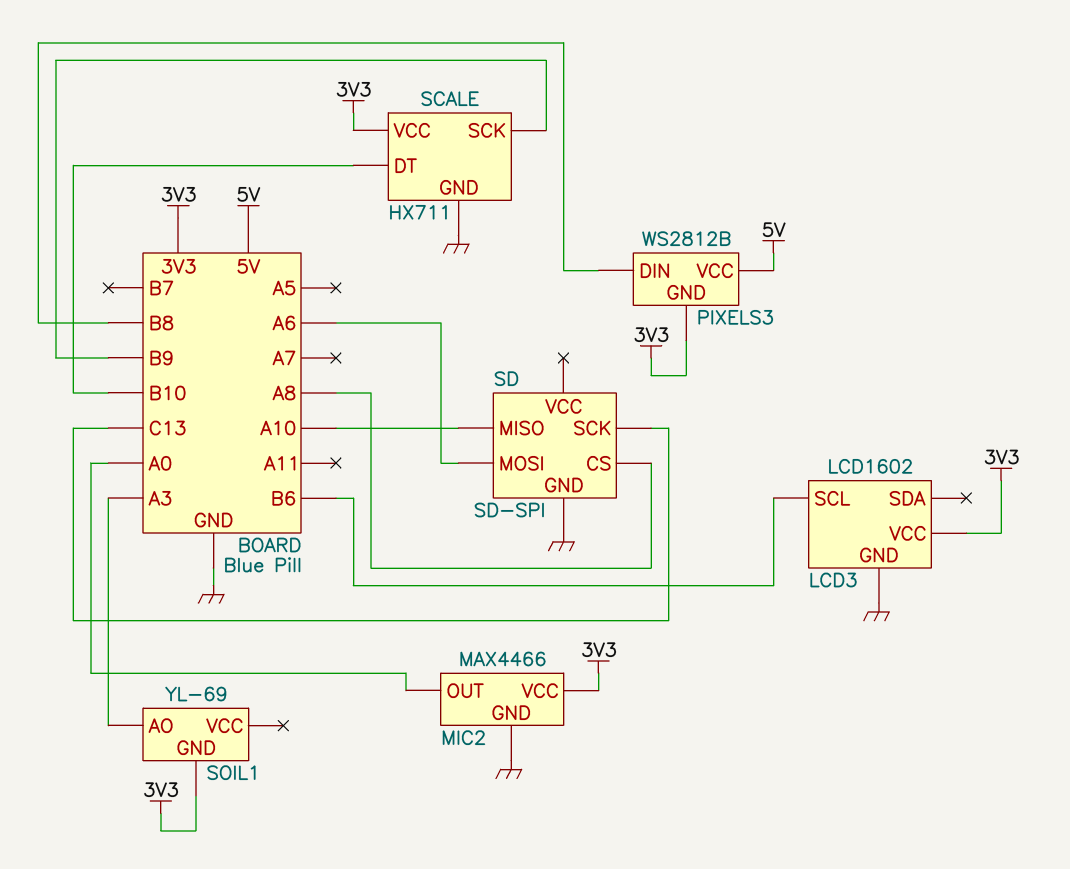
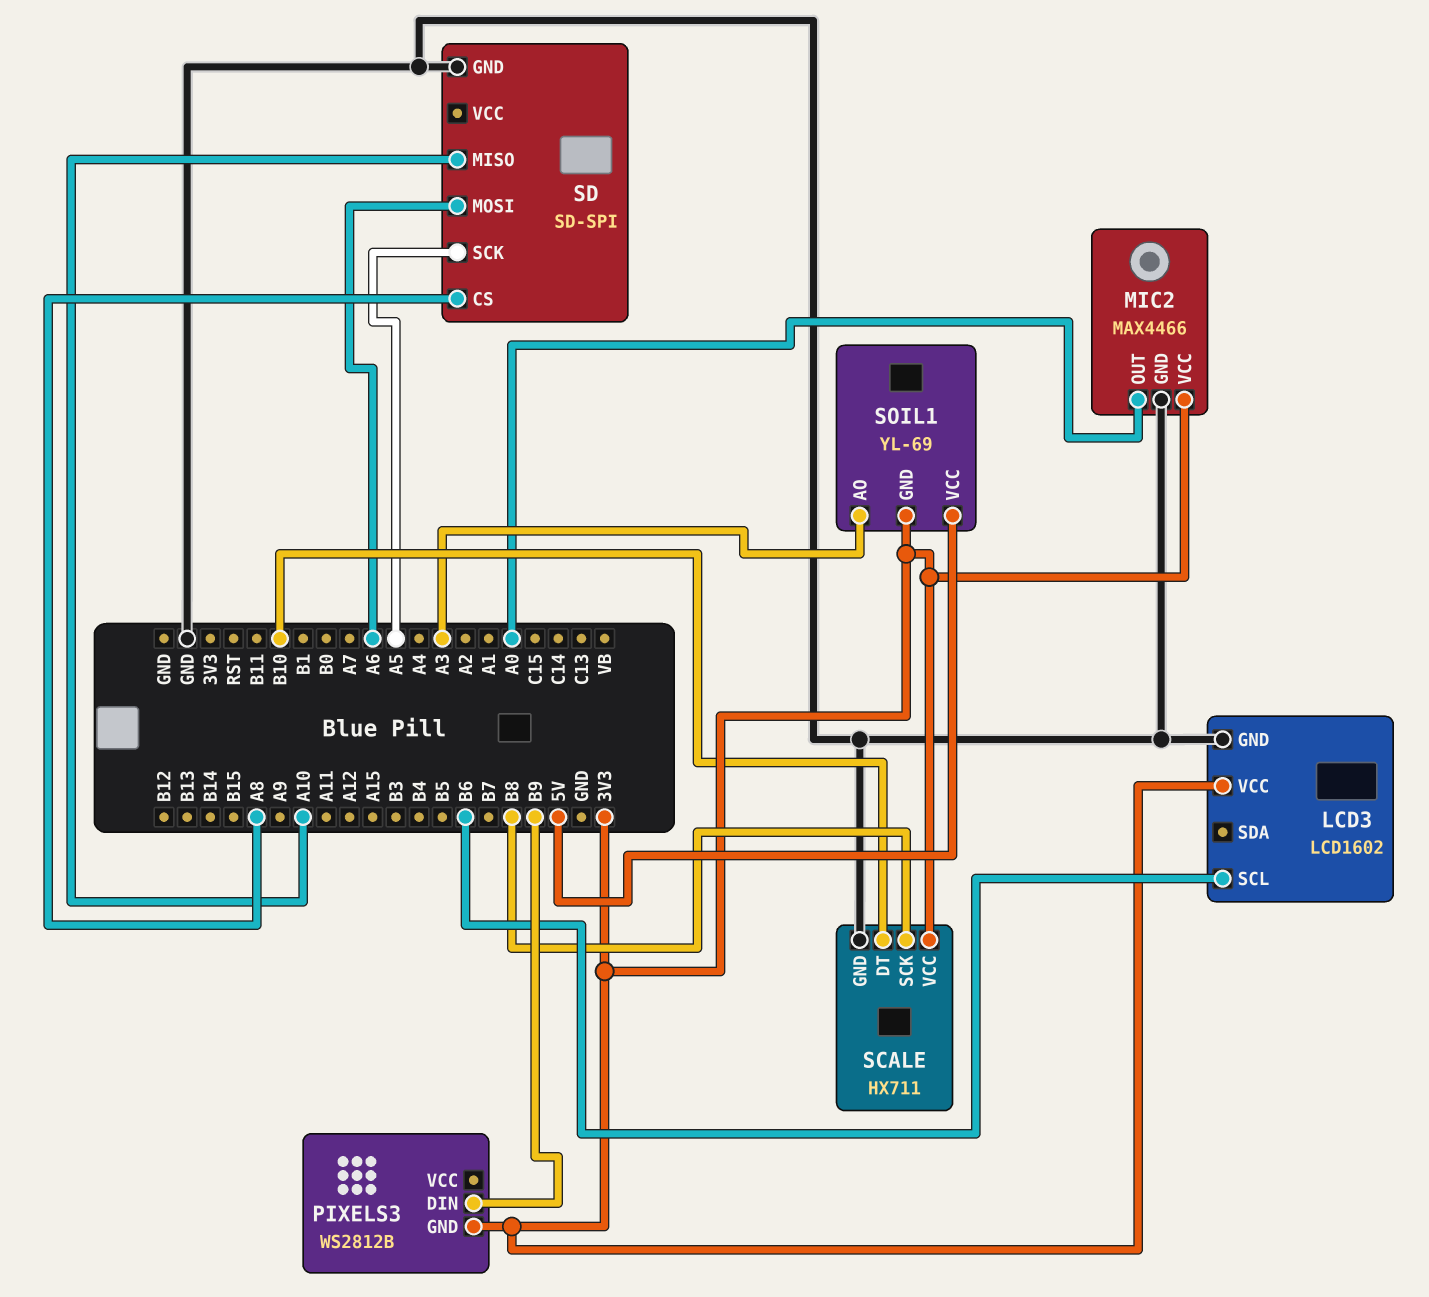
PIXELS3 pin DIN: B8 -> B9
PIXELS3 pin VCC: 5V -> none
SCALE pin SCK: B9 -> B8
SD pin SCK: C13 -> A5
SOIL1 pin VCC: none -> 5V

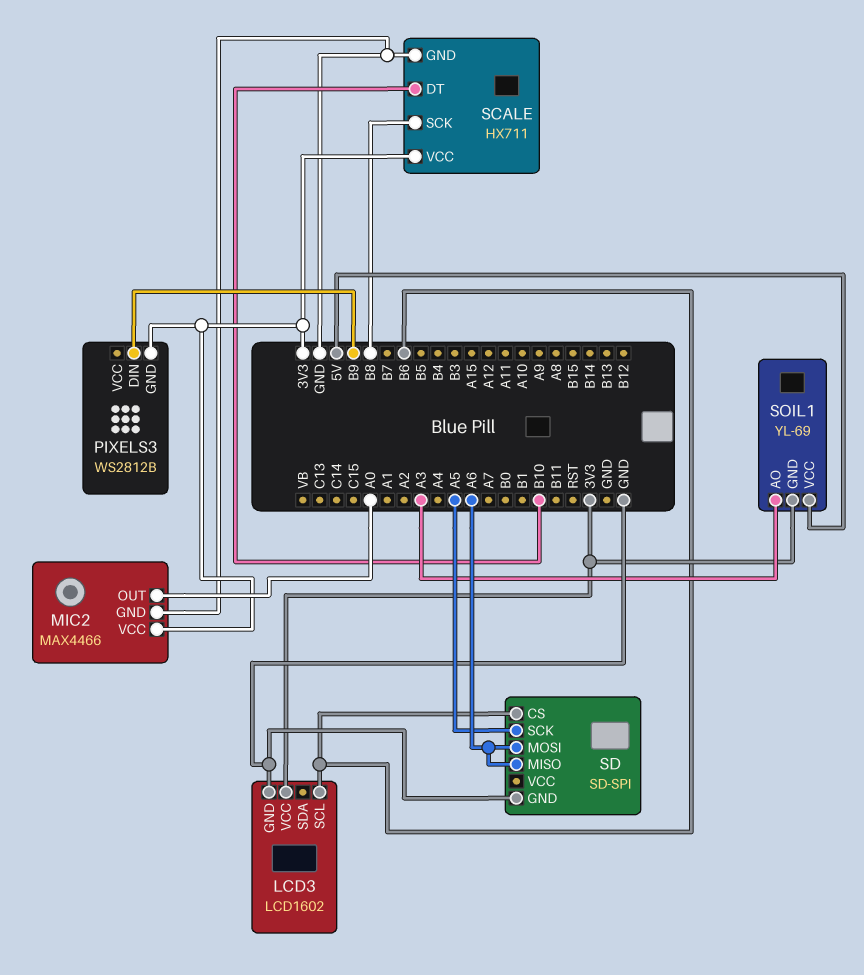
SD pin CS: A8 -> B6
SD pin MISO: A10 -> A6

